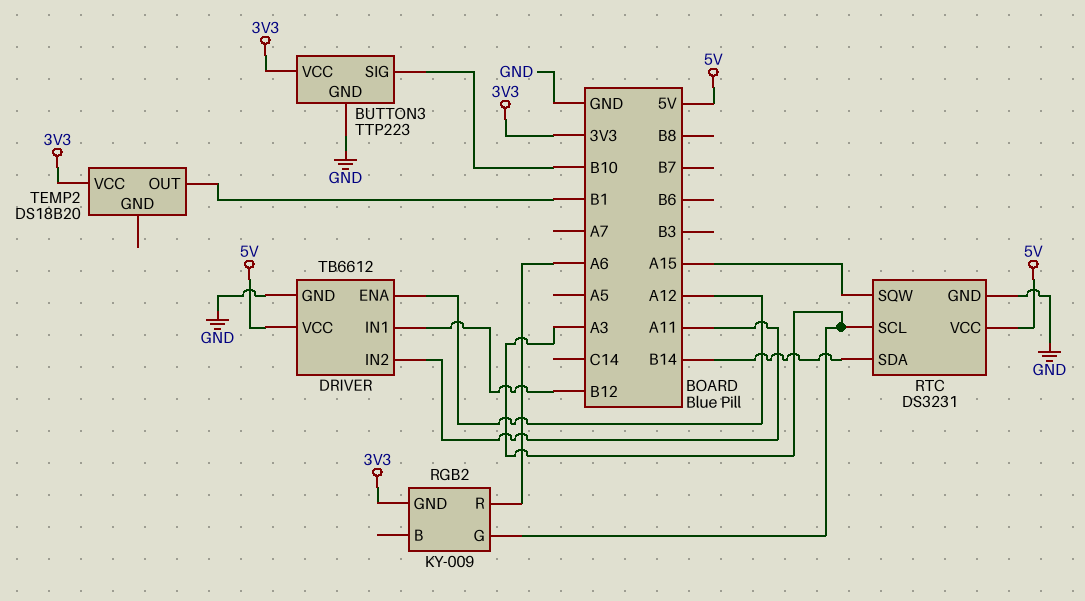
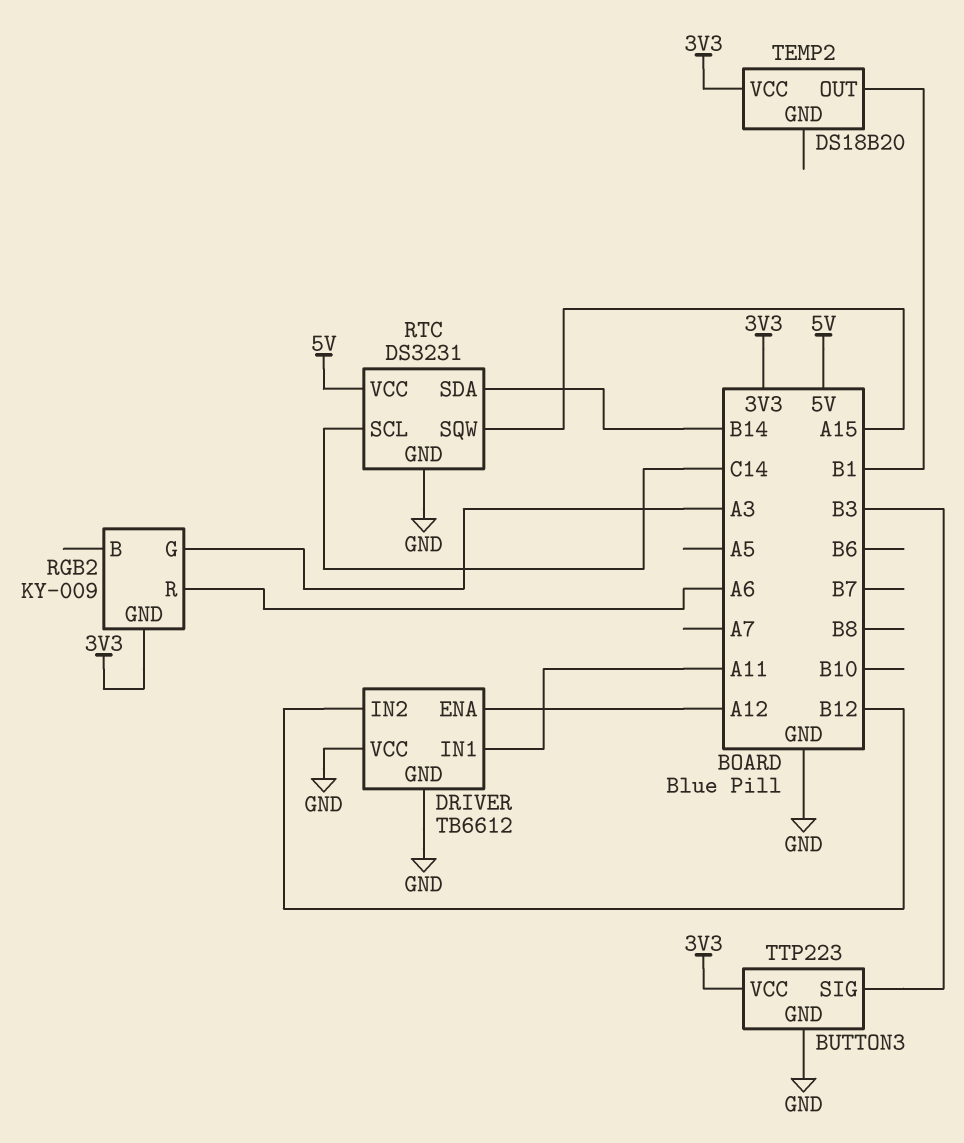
BUTTON3 pin SIG: B10 -> B3
DRIVER pin IN1: B12 -> A11
DRIVER pin IN2: A11 -> B12
DRIVER pin VCC: 5V -> GND
RTC pin SCL: A3 -> C14

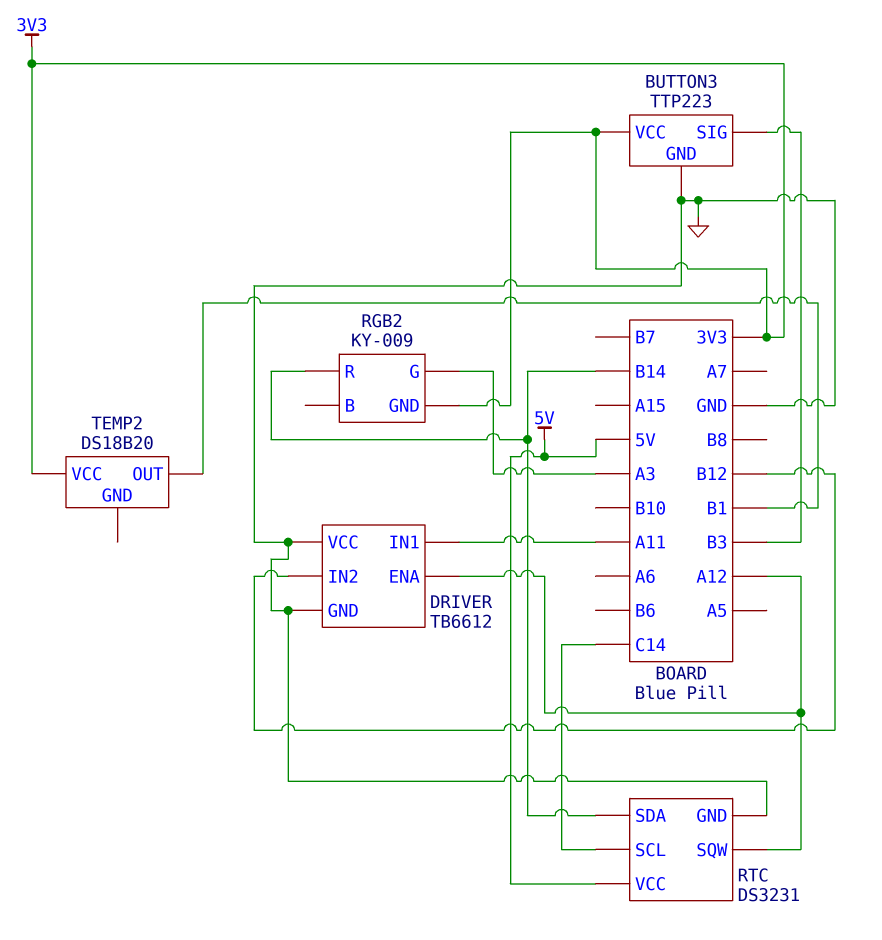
RGB2 pin R: A6 -> B14
RTC pin SQW: A15 -> A12

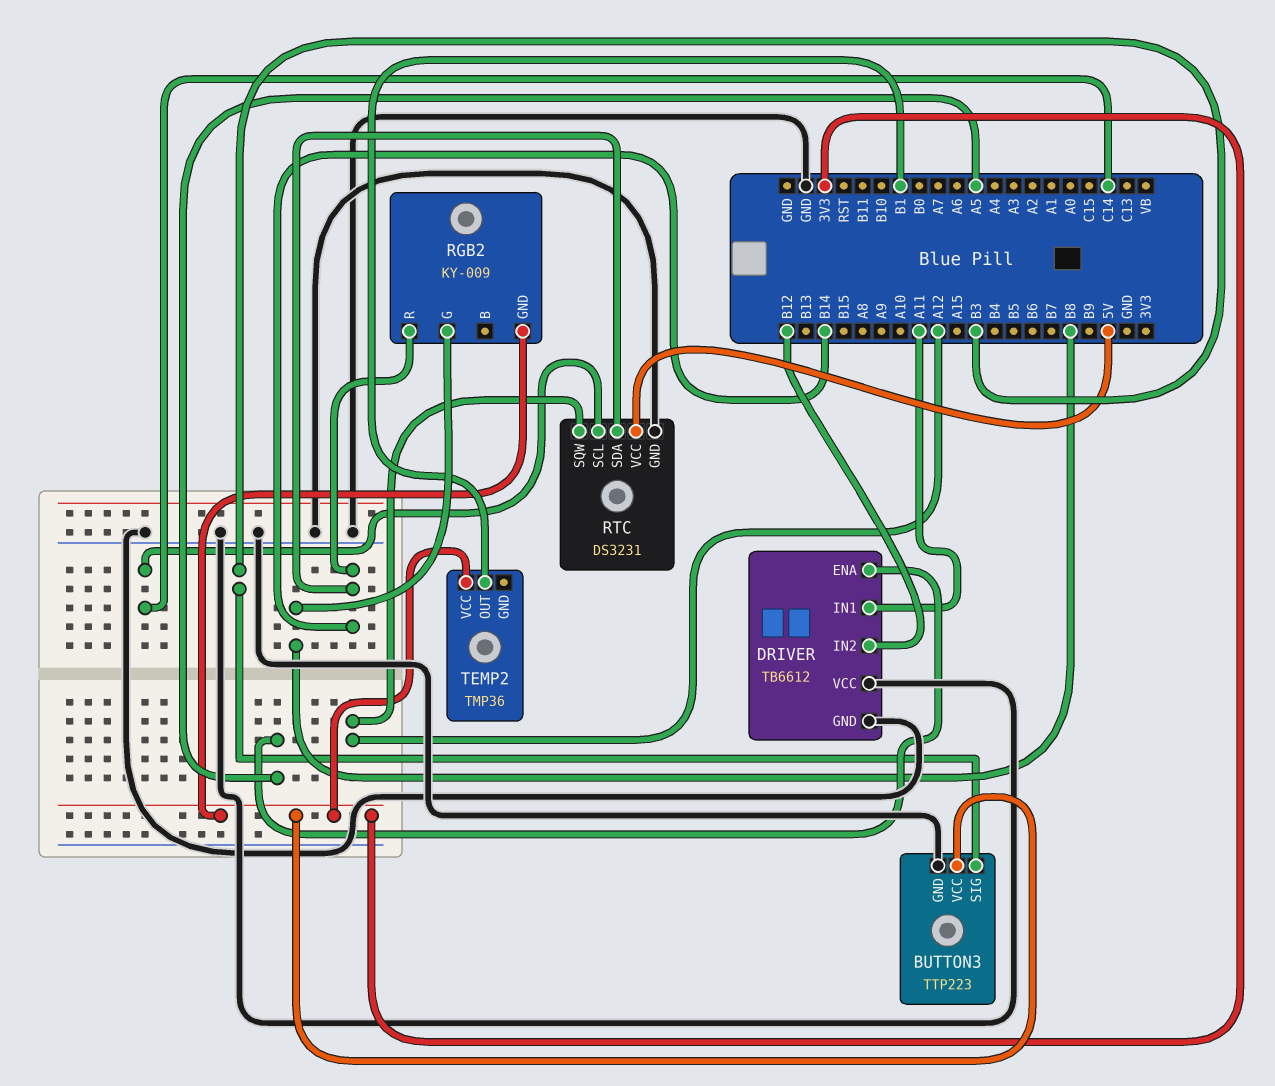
DRIVER pin ENA: A12 -> A5
RGB2 pin G: A3 -> B8
TEMP2: DS18B20 -> TMP36

